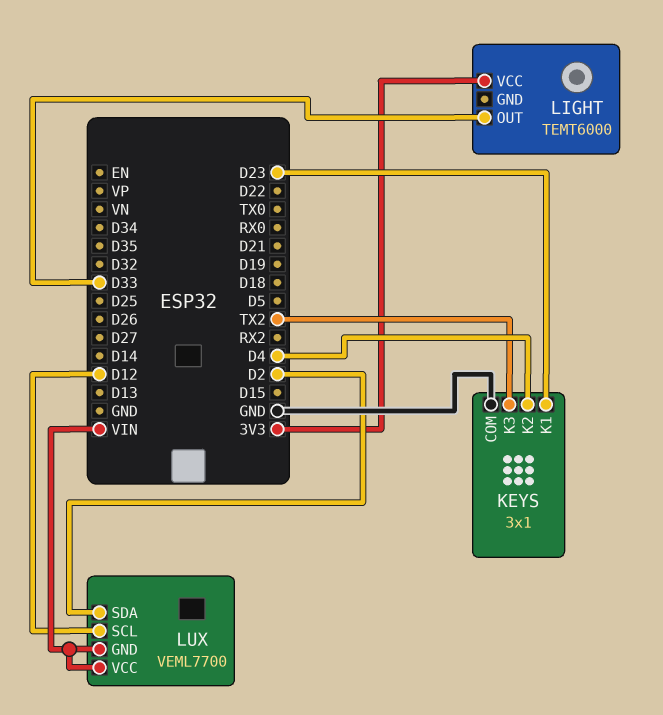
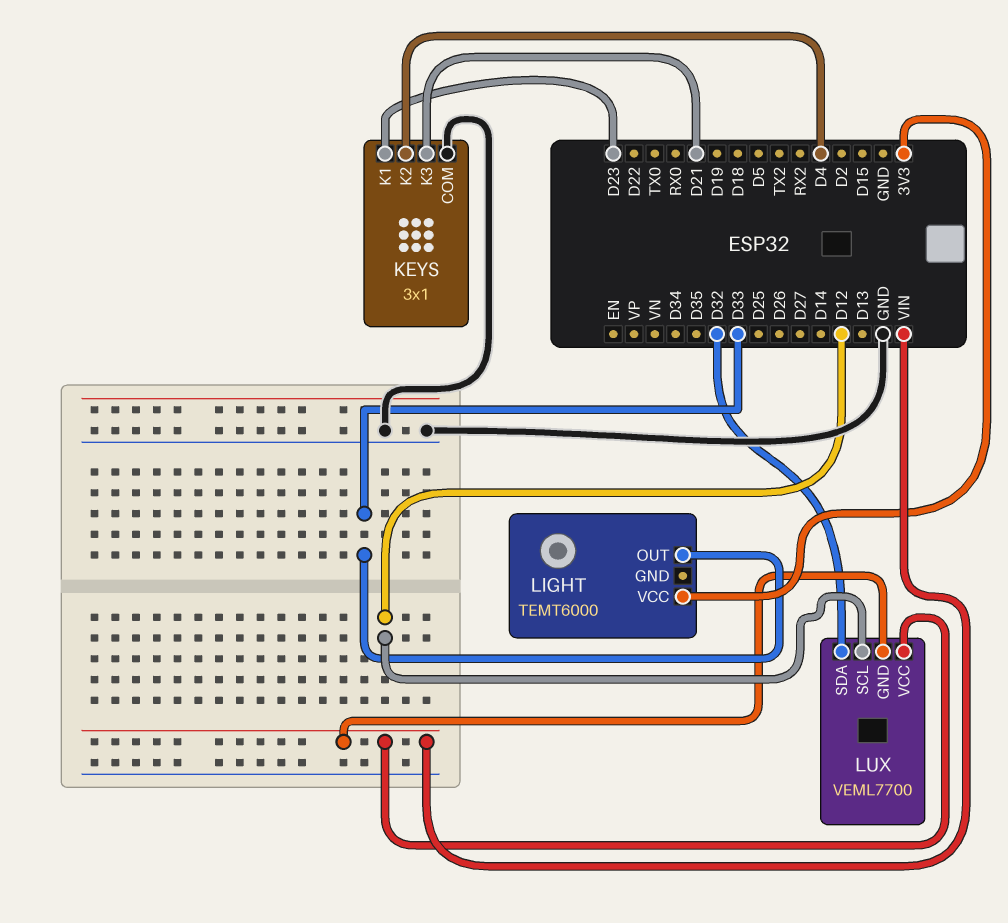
KEYS pin K3: TX2 -> D21
LUX pin SDA: D2 -> D32

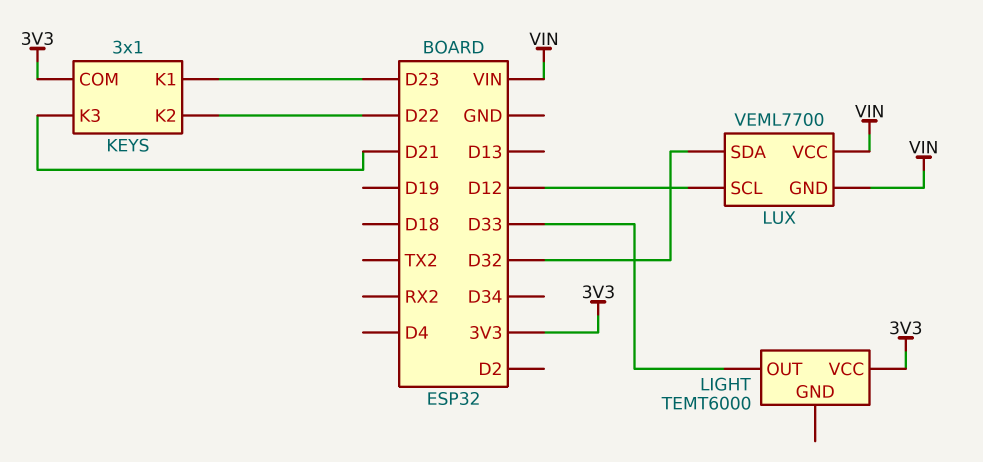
KEYS pin COM: GND -> 3V3
KEYS pin K2: D4 -> D22

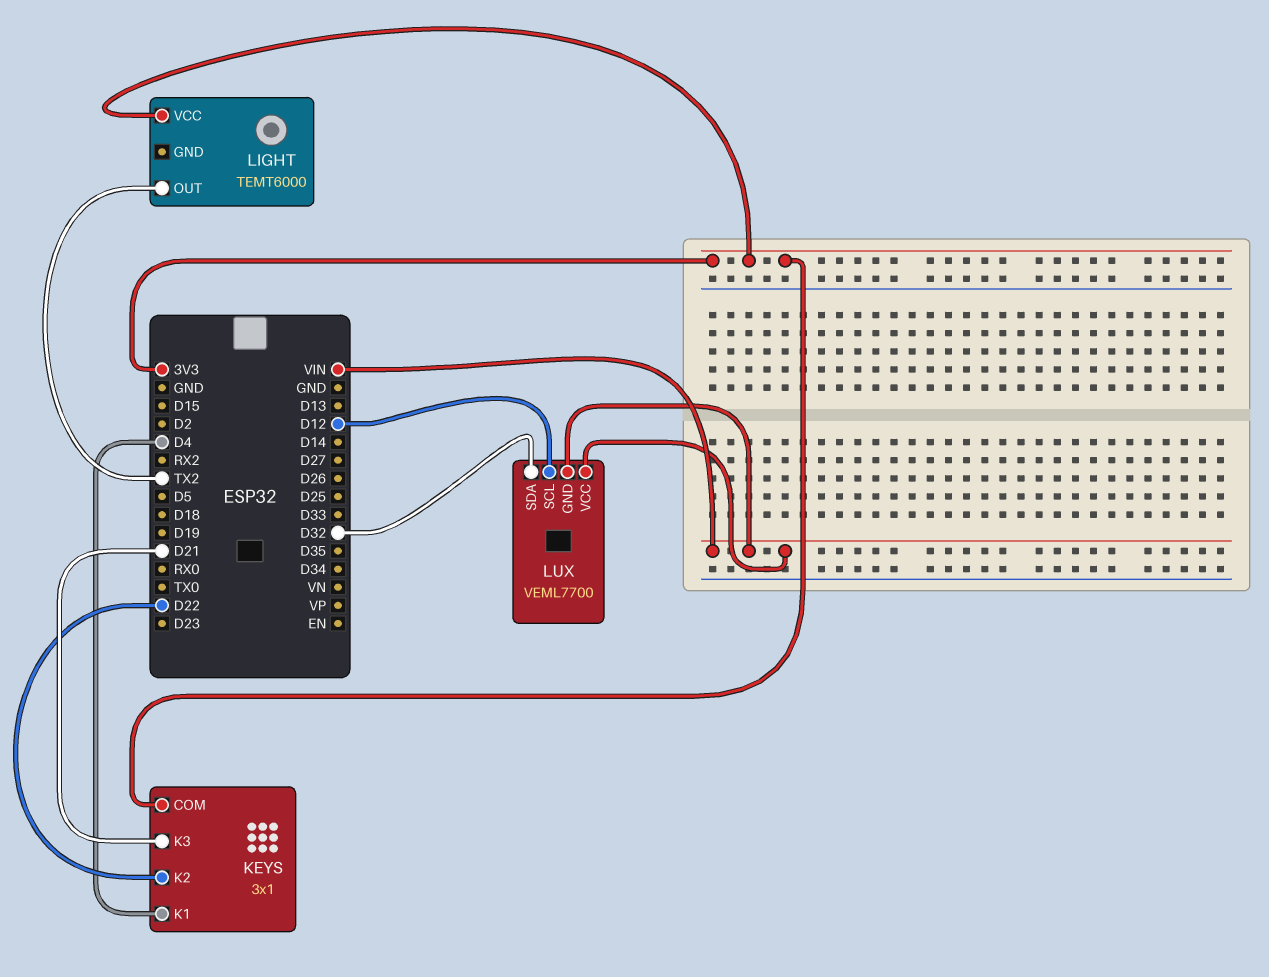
KEYS pin K1: D23 -> D4
LIGHT pin OUT: D33 -> TX2

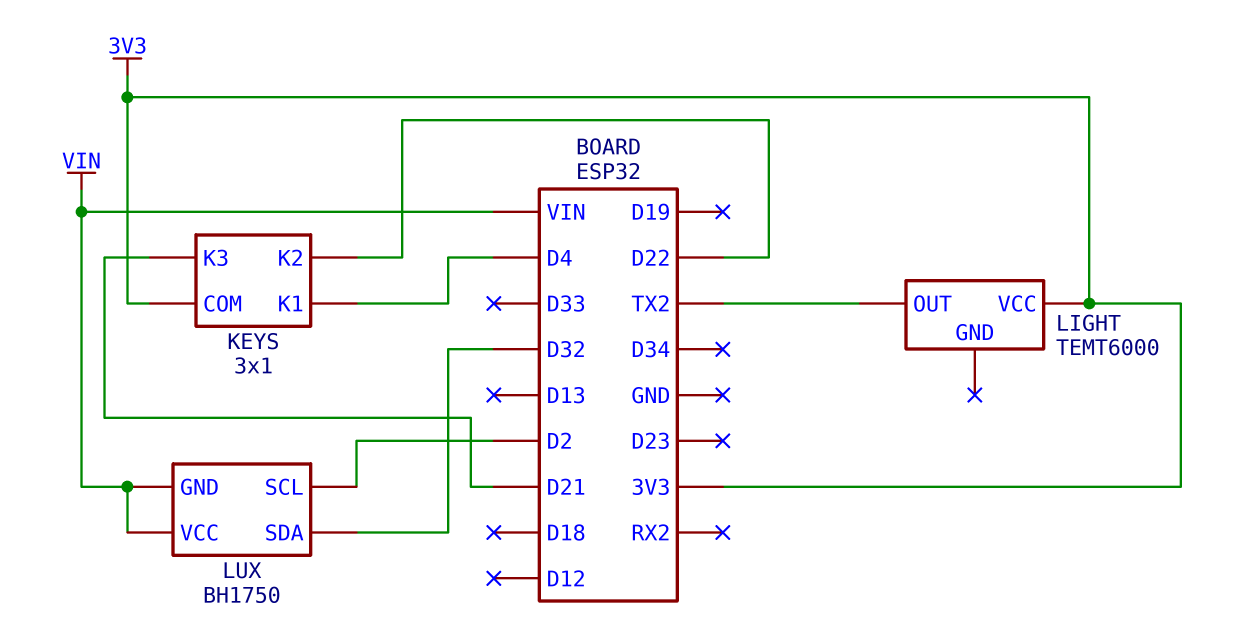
LUX: VEML7700 -> BH1750
LUX pin SCL: D12 -> D2

